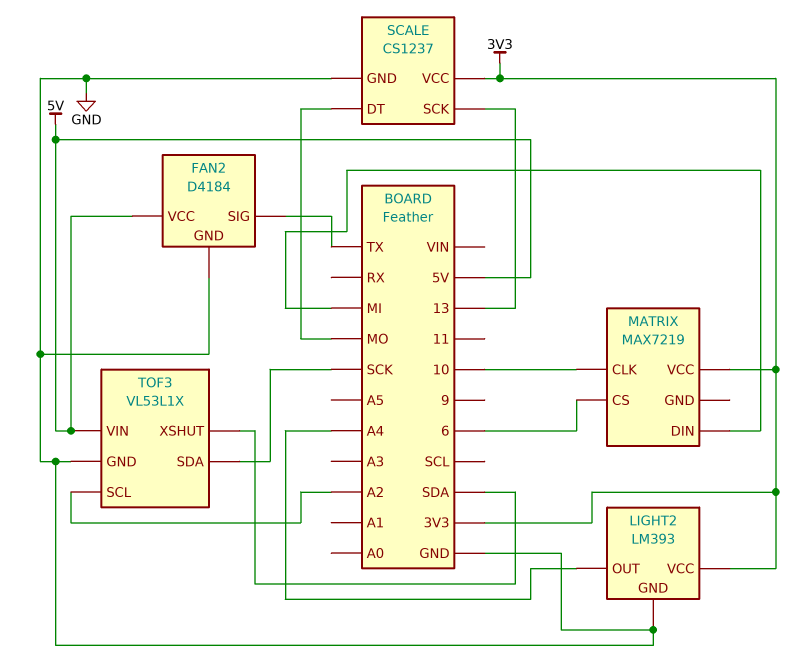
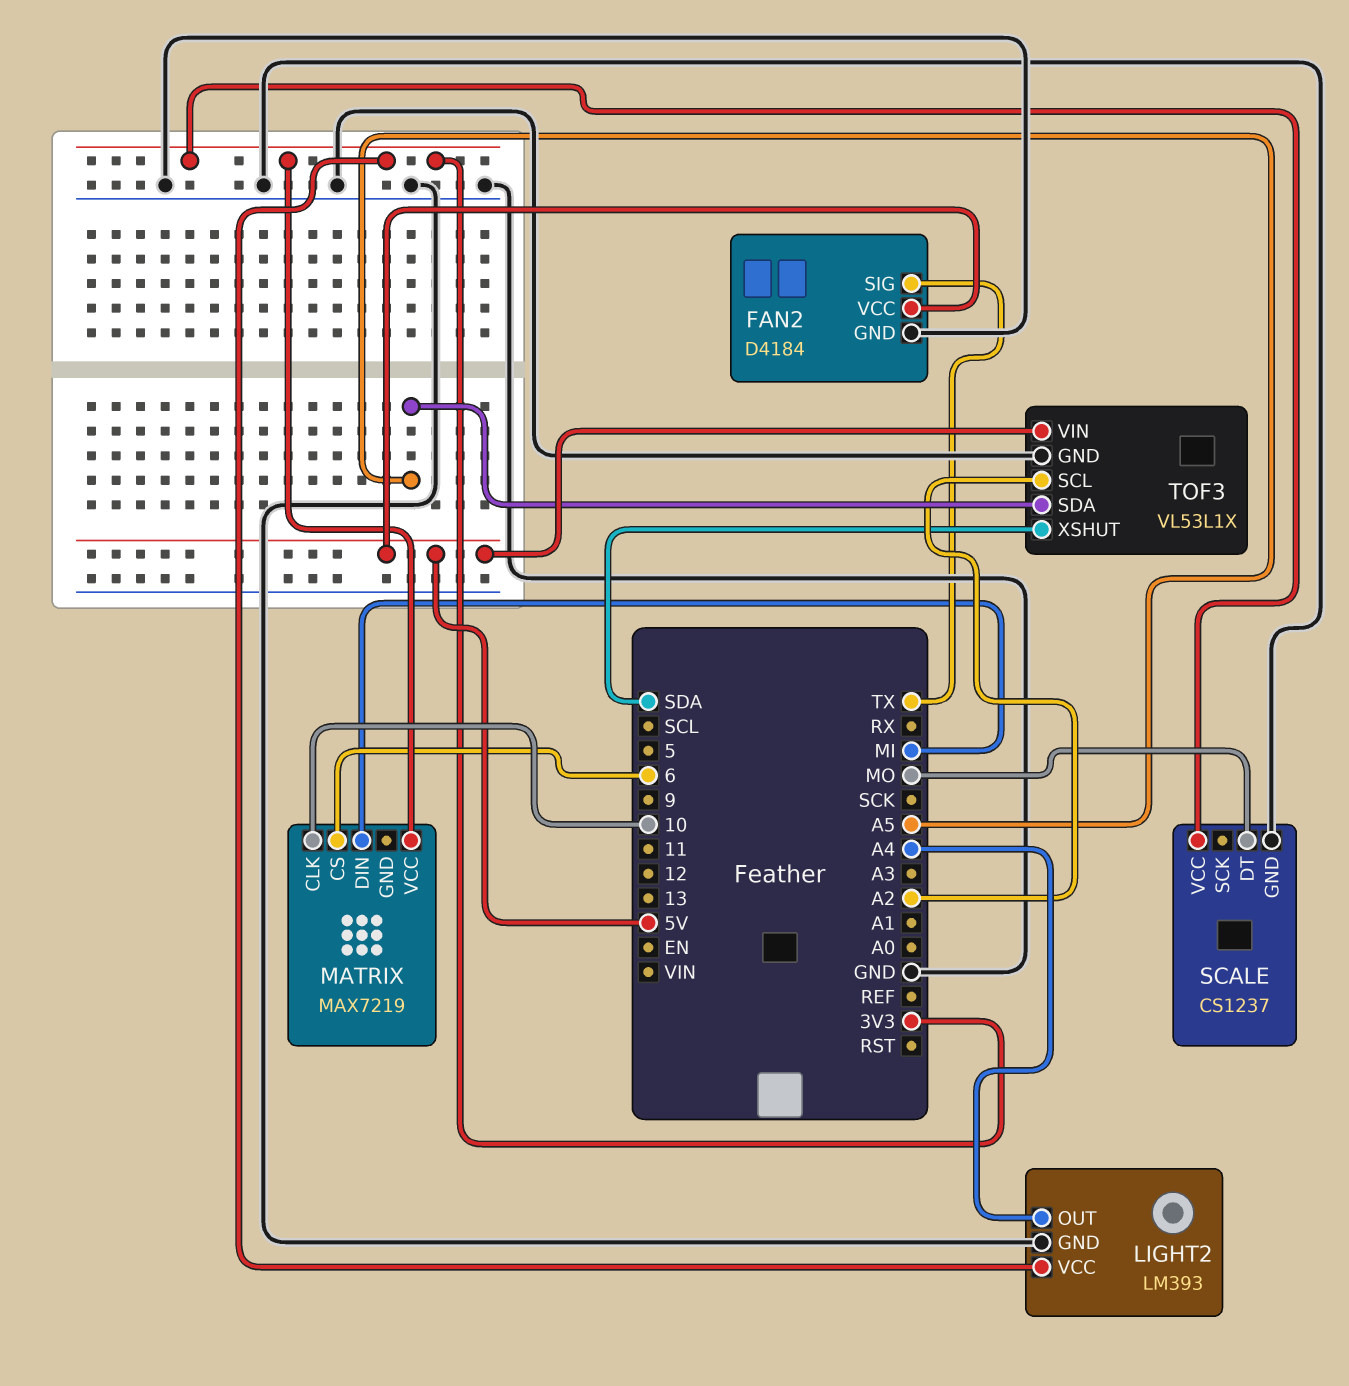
SCALE pin SCK: 13 -> none
TOF3 pin SDA: SCK -> A5

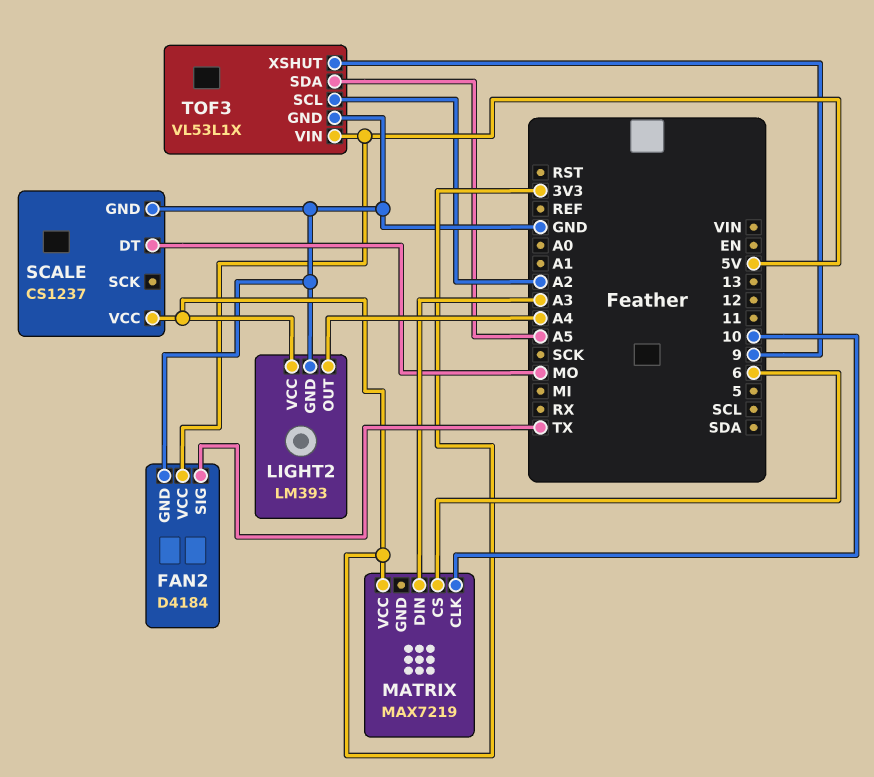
MATRIX pin DIN: MI -> A3
TOF3 pin XSHUT: SDA -> 9

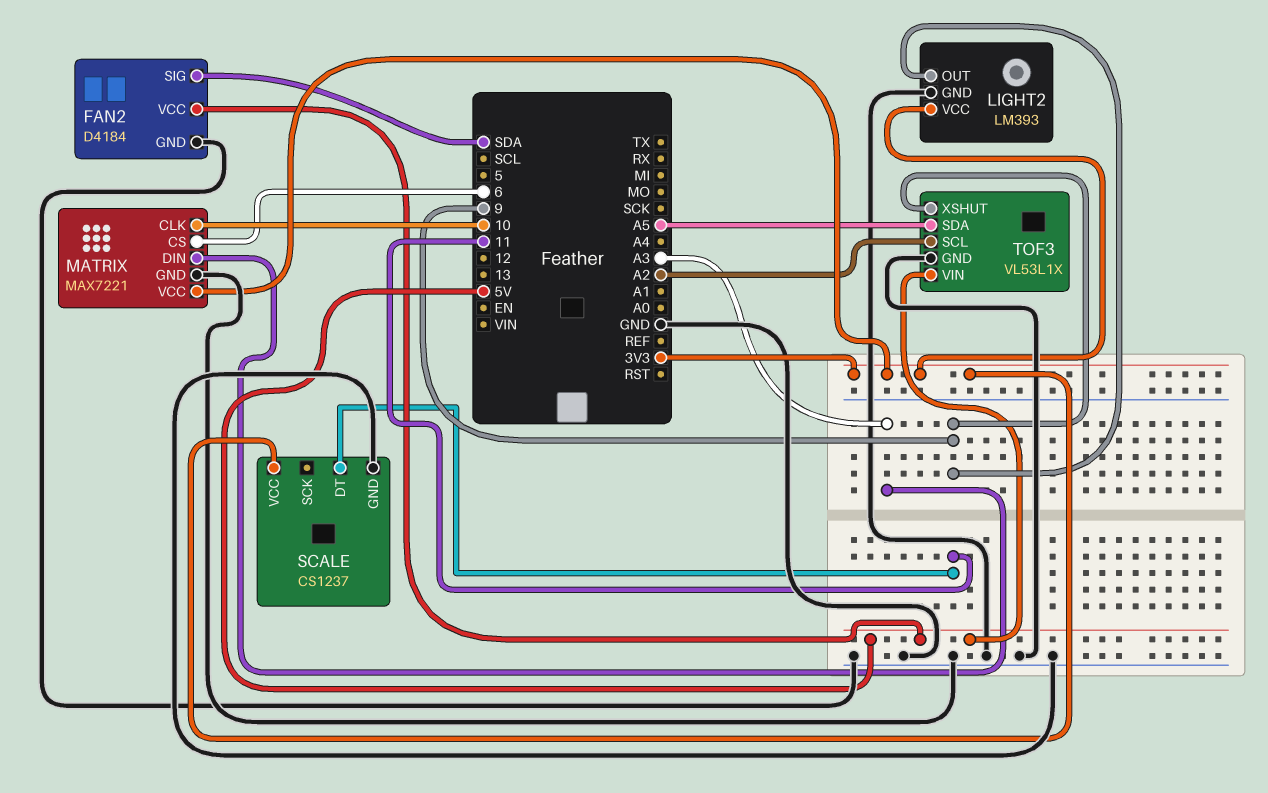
FAN2 pin SIG: TX -> SDA
LIGHT2 pin OUT: A4 -> 9
MATRIX: MAX7219 -> MAX7221
MATRIX pin GND: none -> GND
SCALE pin DT: MO -> 11

